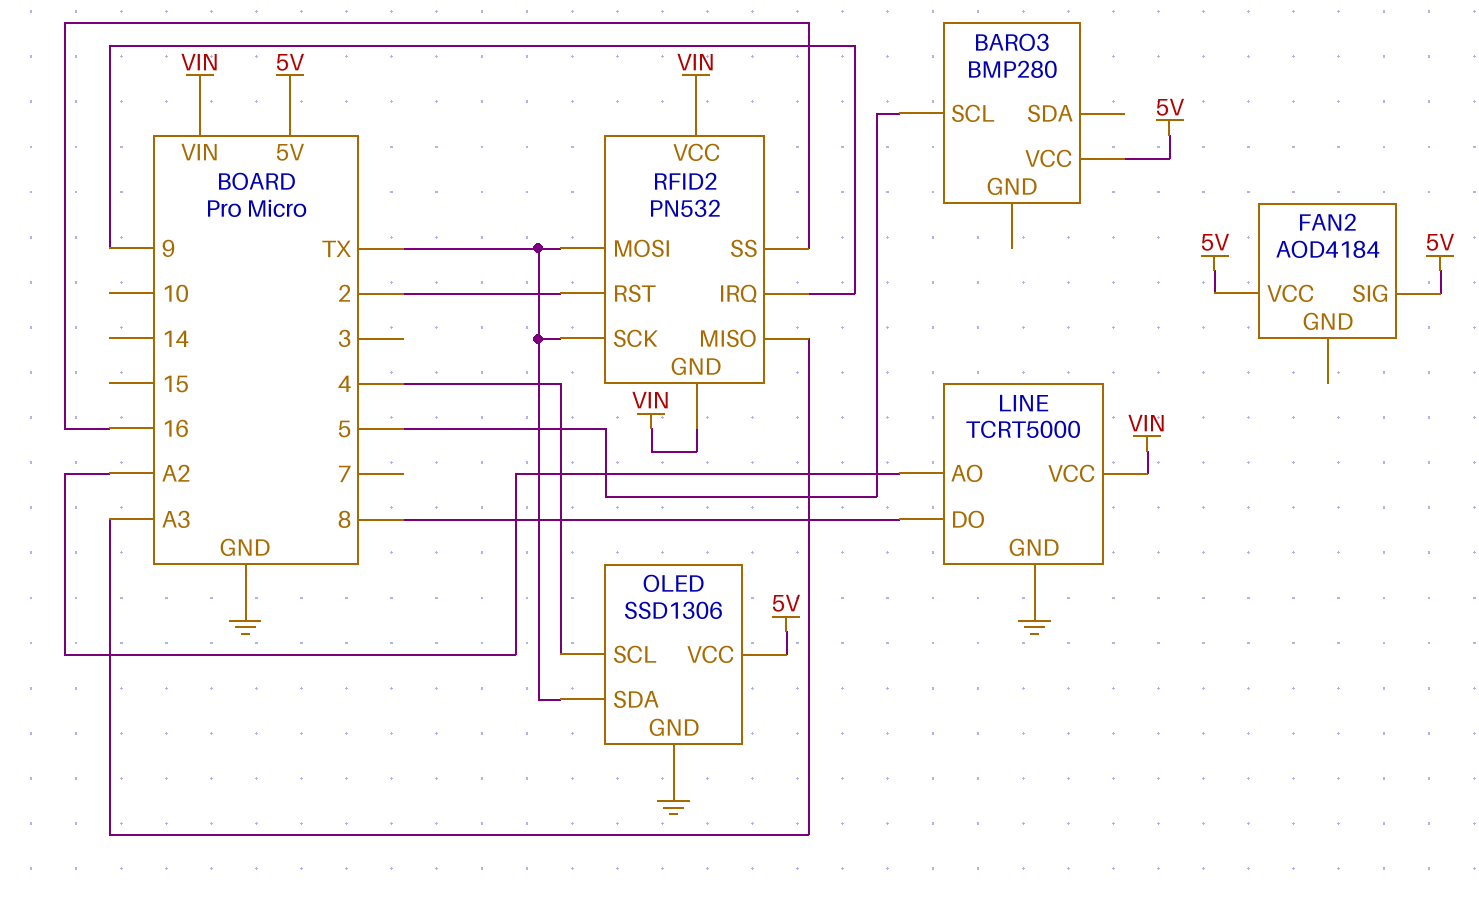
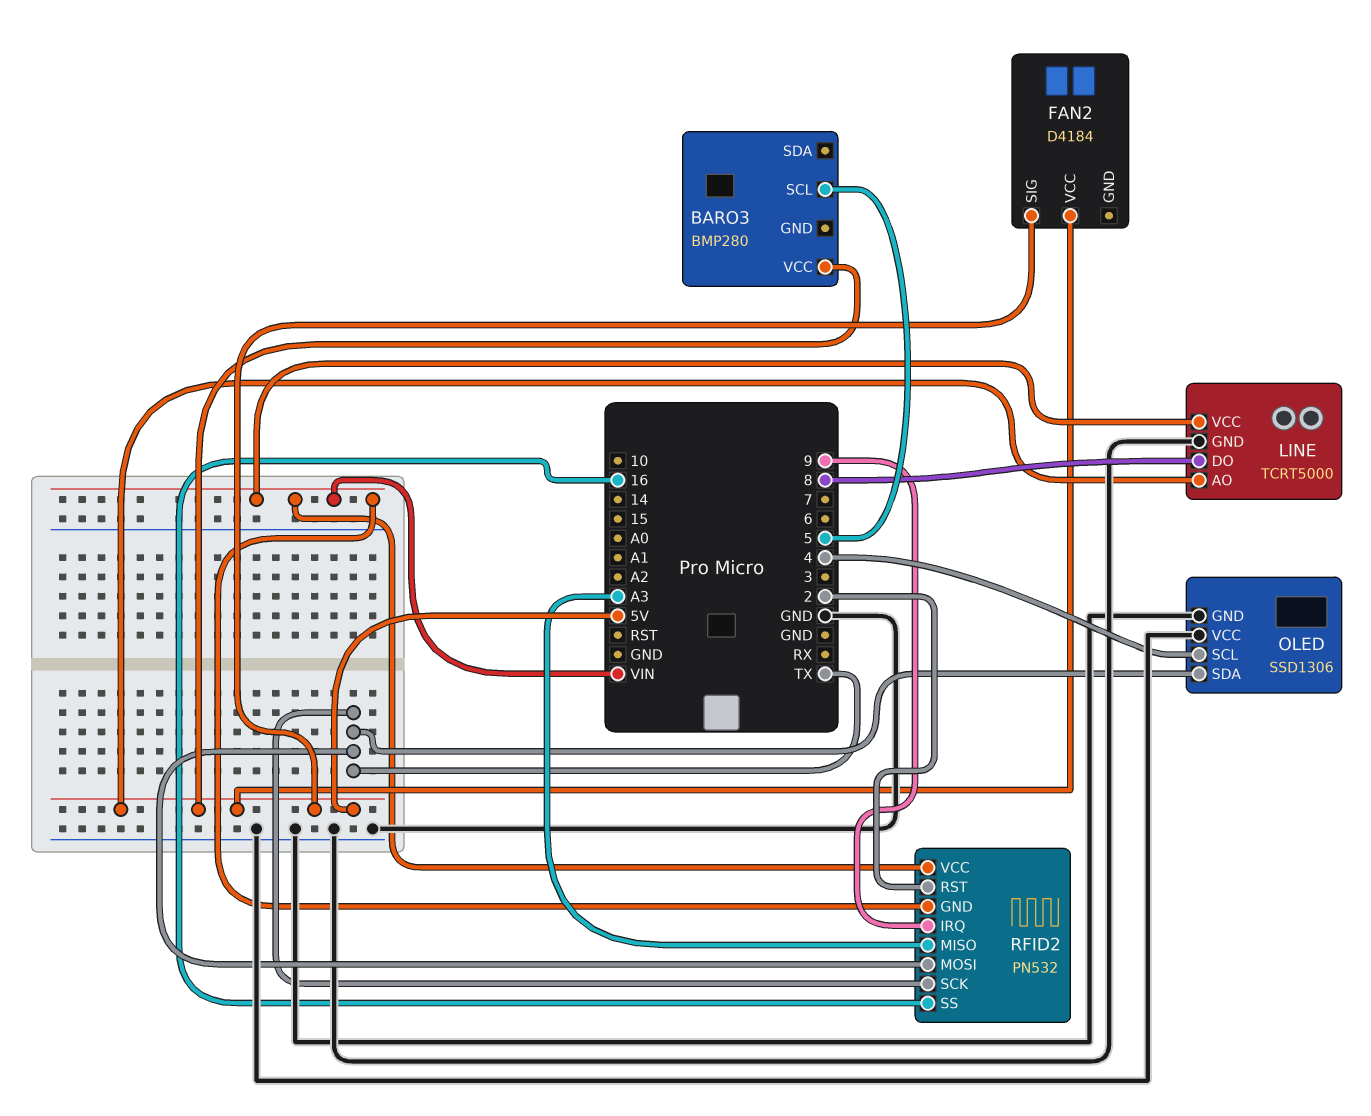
FAN2: AOD4184 -> D4184
LINE pin AO: A2 -> 5V
OLED pin VCC: 5V -> GND

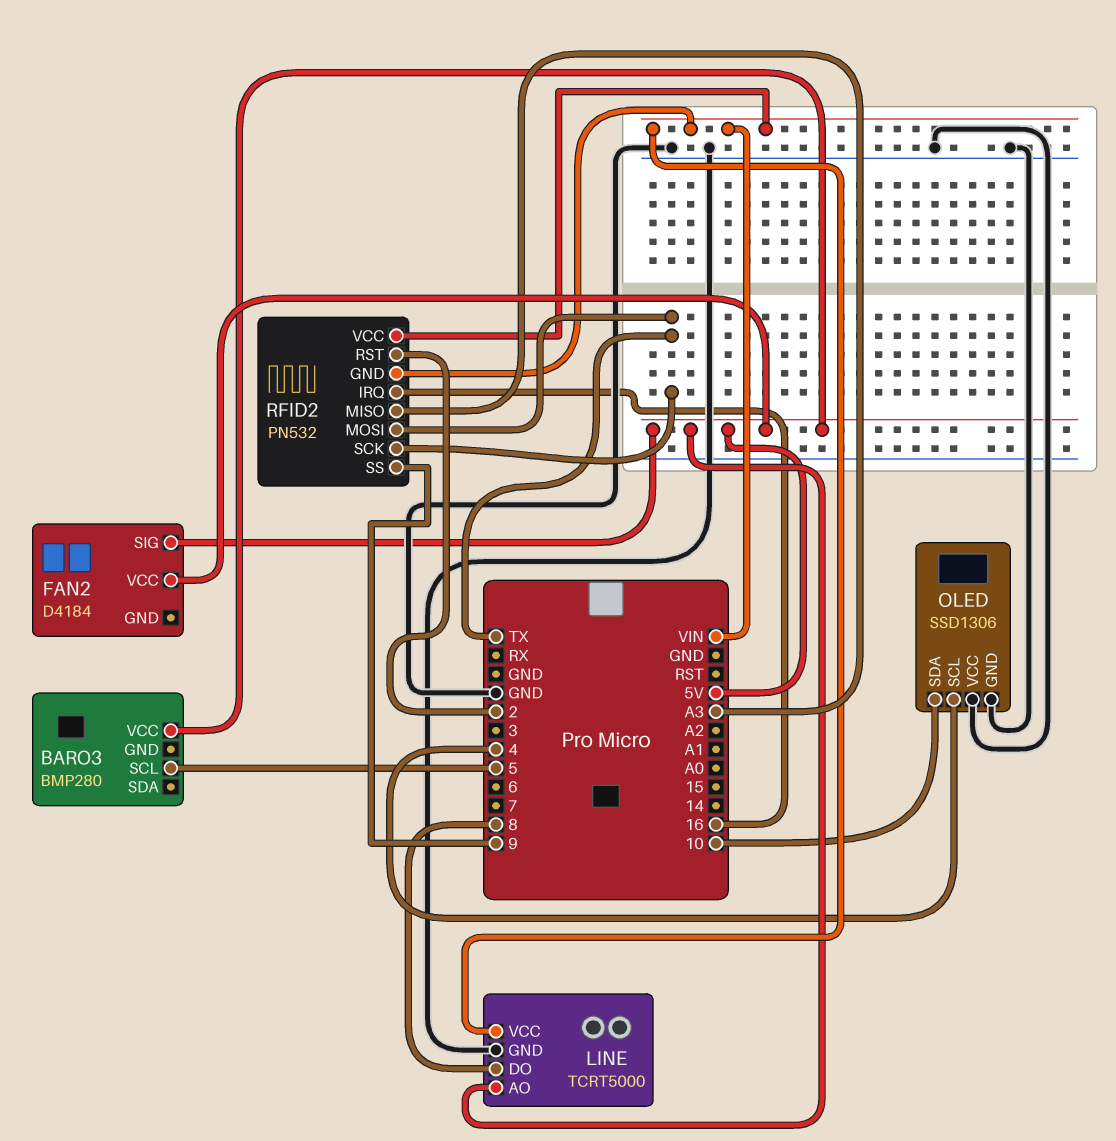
OLED pin SDA: TX -> 10
RFID2 pin IRQ: 9 -> 16
RFID2 pin SS: 16 -> 9

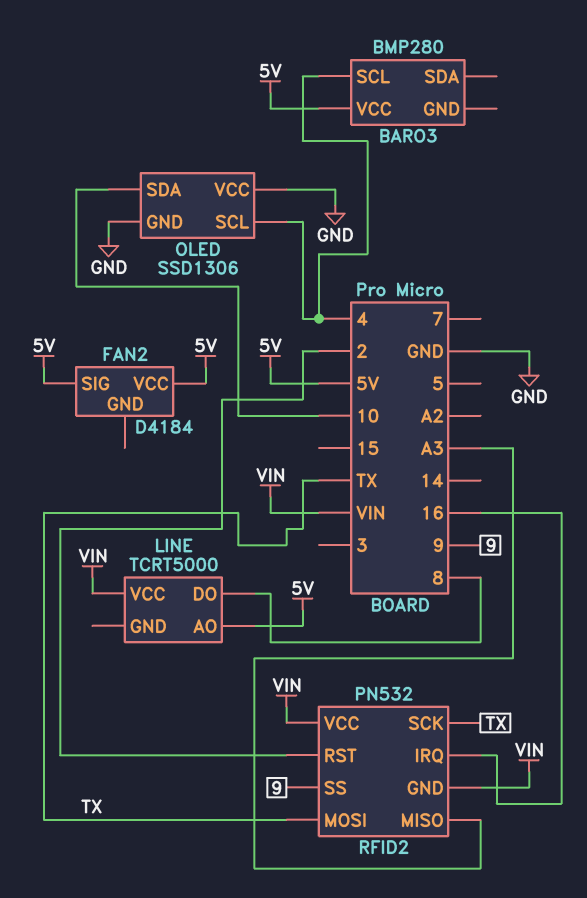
BARO3 pin SCL: 5 -> 4
LINE pin GND: GND -> none

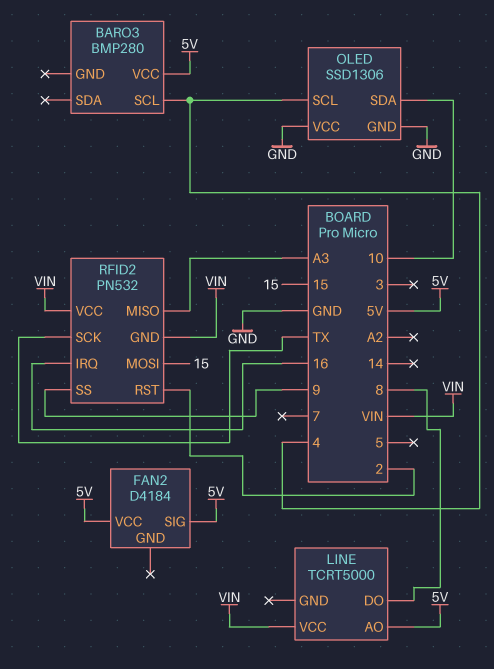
RFID2 pin MOSI: TX -> 15

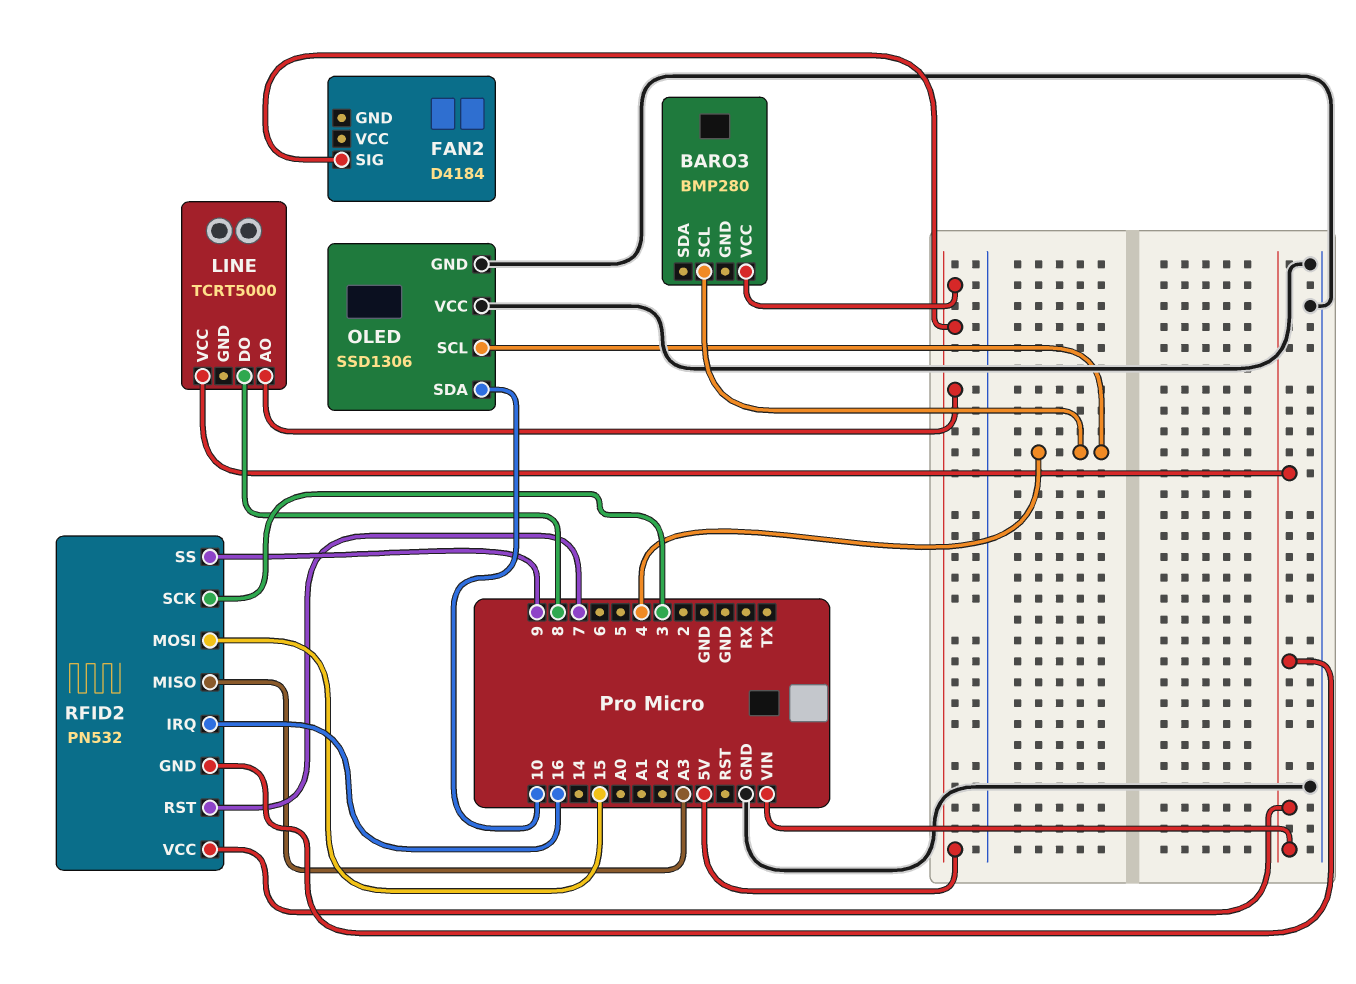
FAN2 pin VCC: 5V -> none
RFID2 pin RST: 2 -> 7
RFID2 pin SCK: TX -> 3

